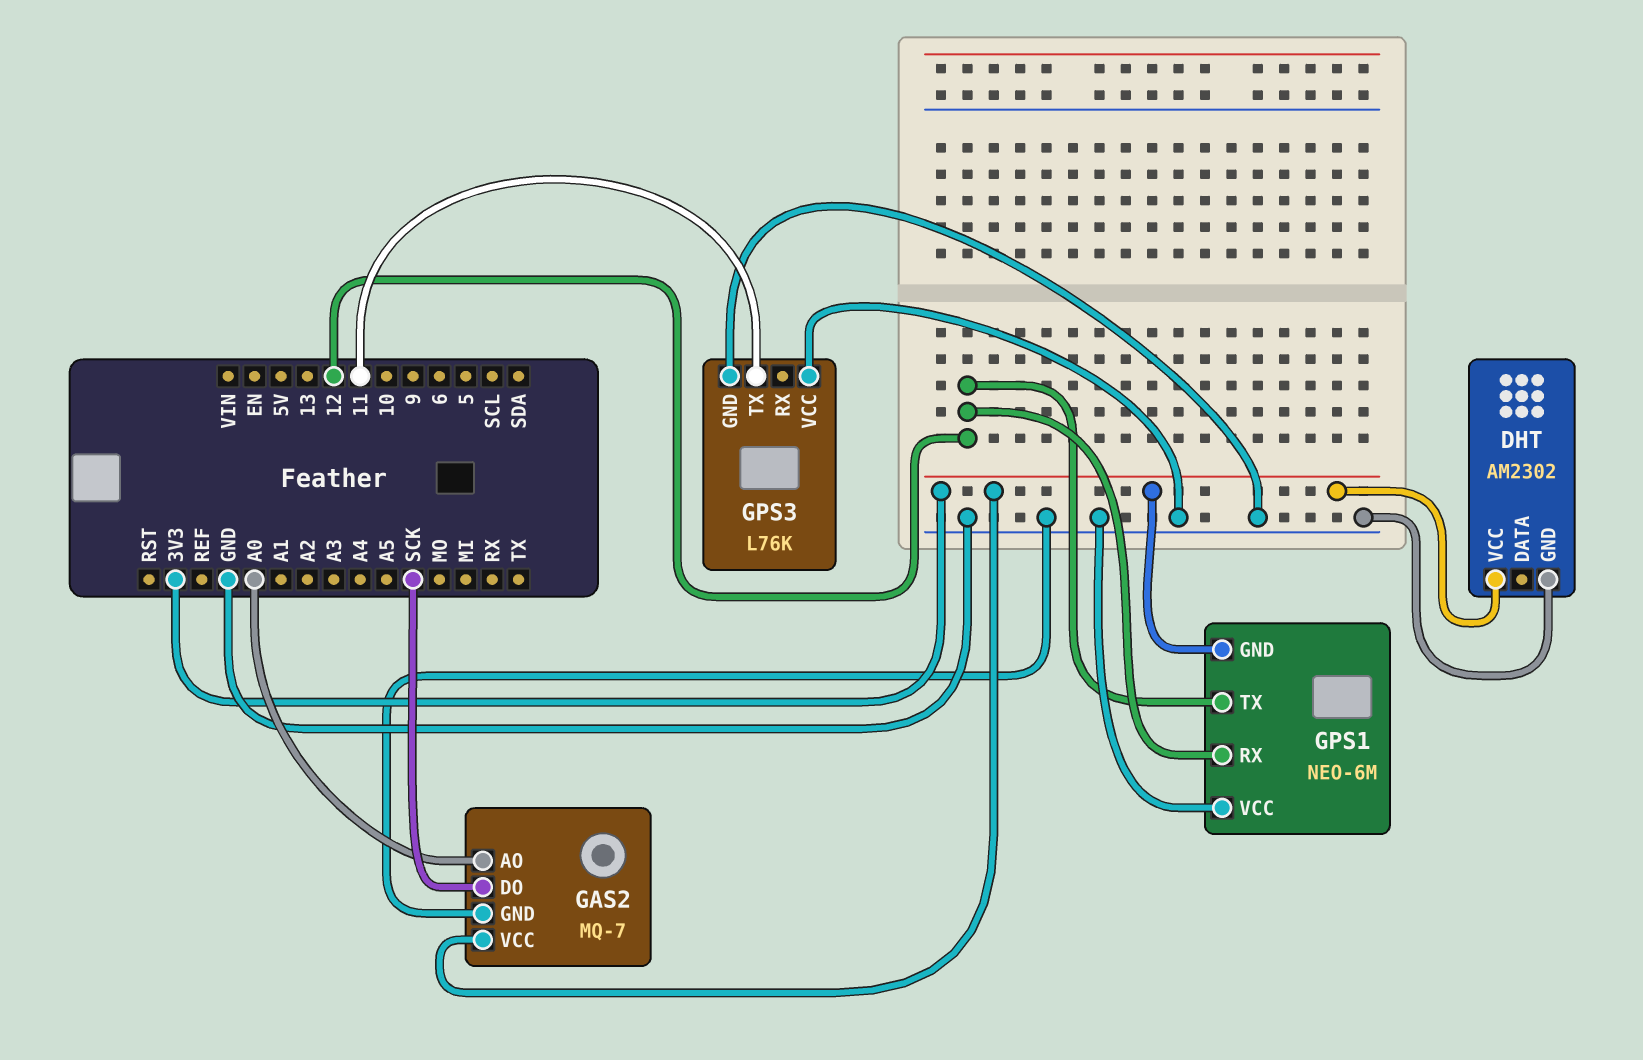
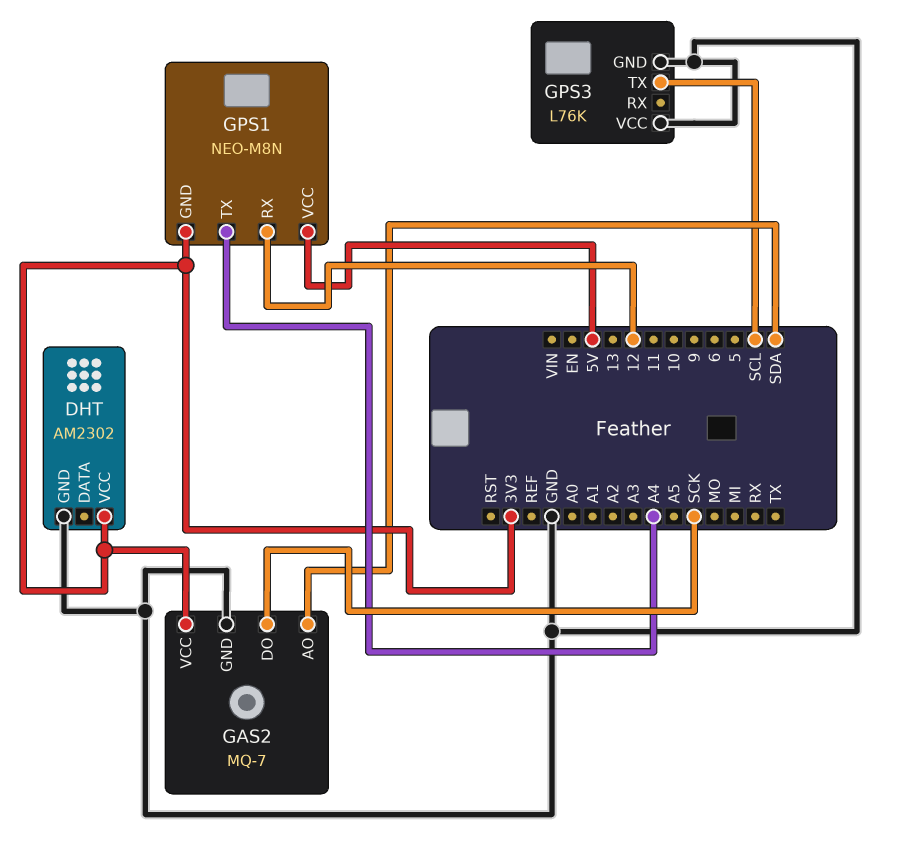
GAS2 pin AO: A0 -> SDA
GPS1: NEO-6M -> NEO-M8N
GPS1 pin TX: 12 -> A4
GPS1 pin VCC: GND -> 5V
GPS3 pin TX: 11 -> SCL

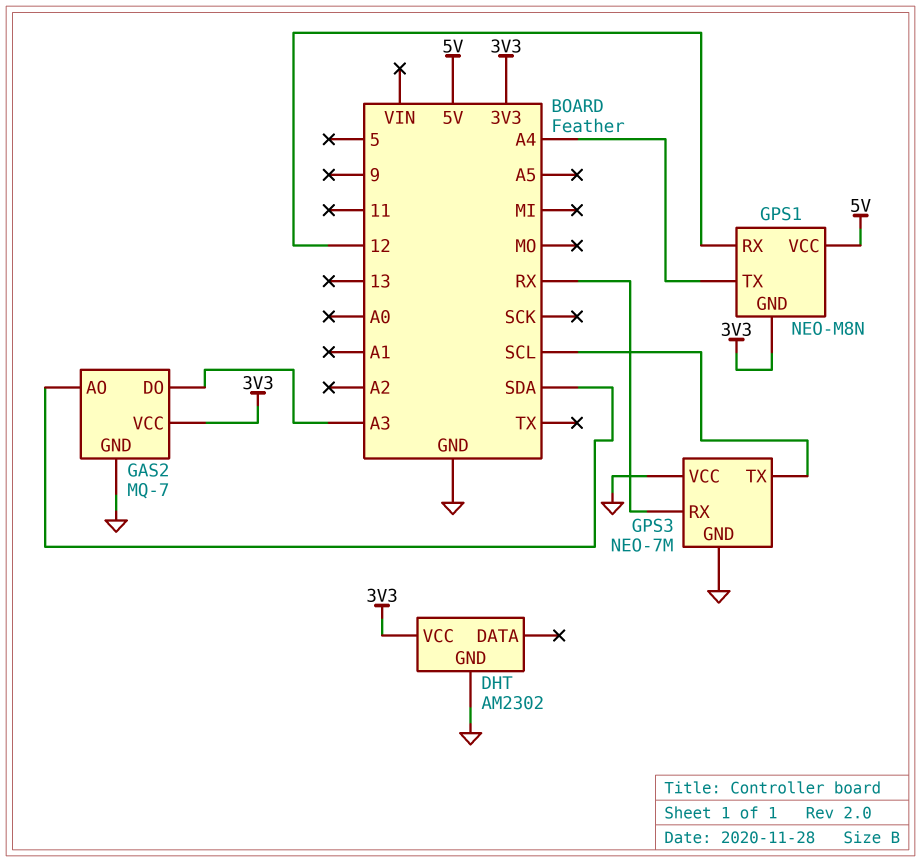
GAS2 pin DO: SCK -> A3
GPS3: L76K -> NEO-7M
GPS3 pin RX: none -> RX

